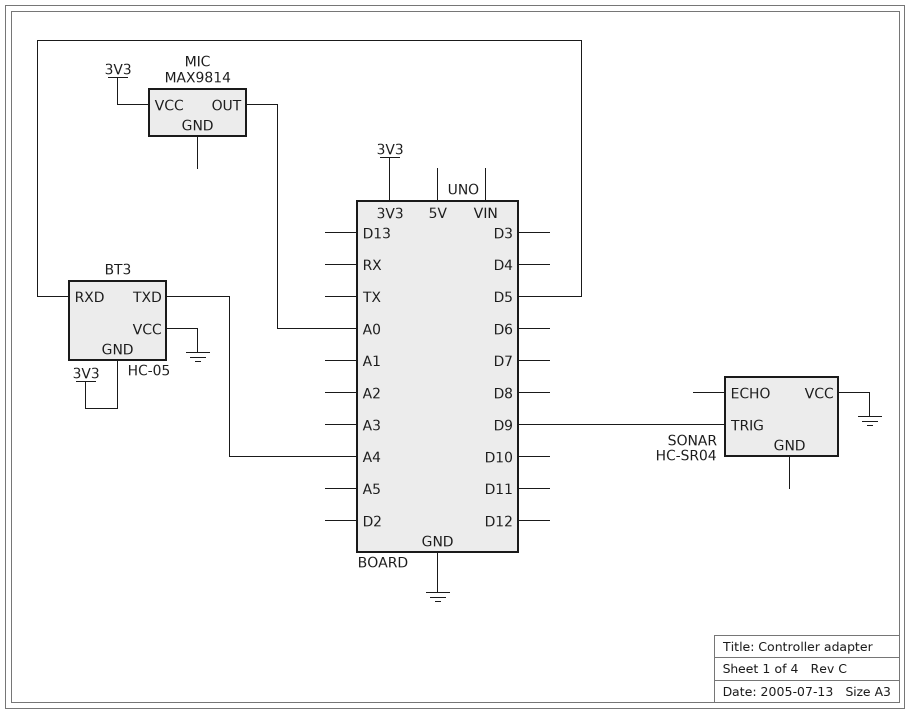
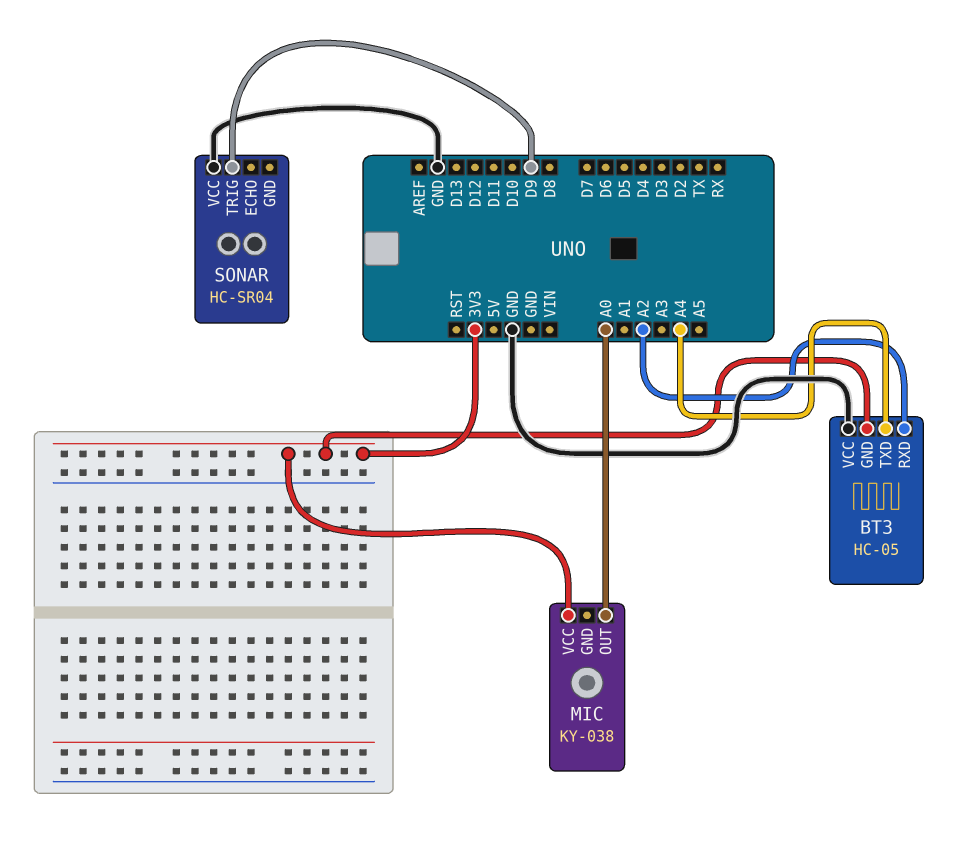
BT3 pin RXD: D5 -> A2
MIC: MAX9814 -> KY-038

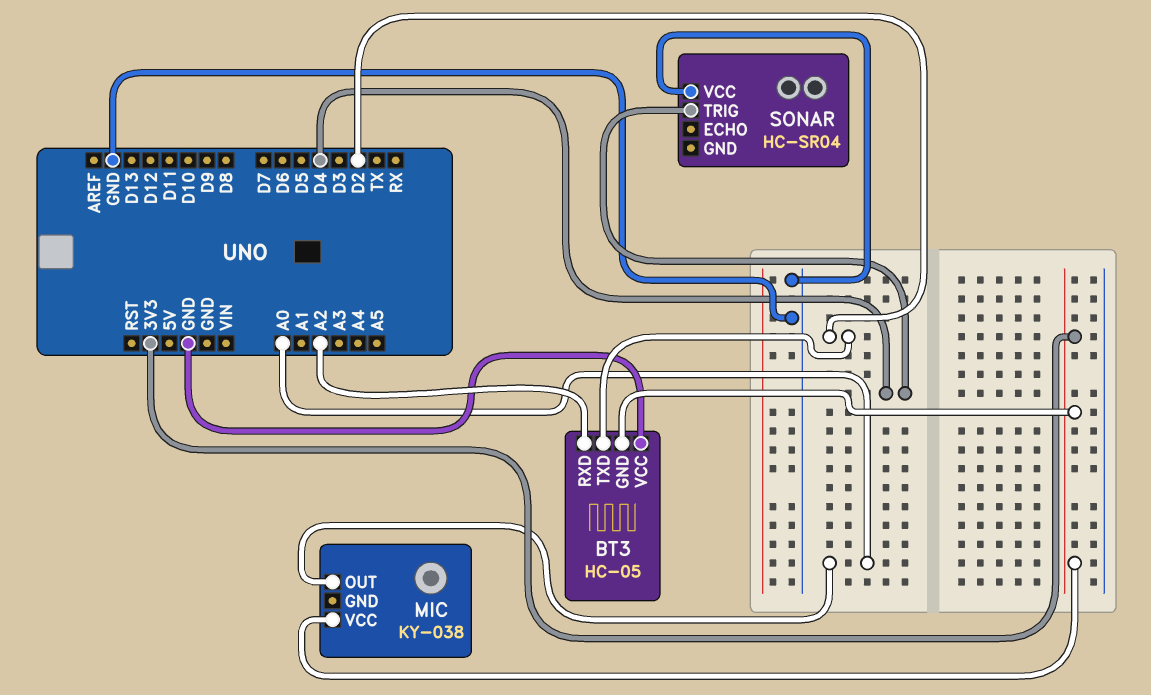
BT3 pin TXD: A4 -> D2
SONAR pin TRIG: D9 -> D4

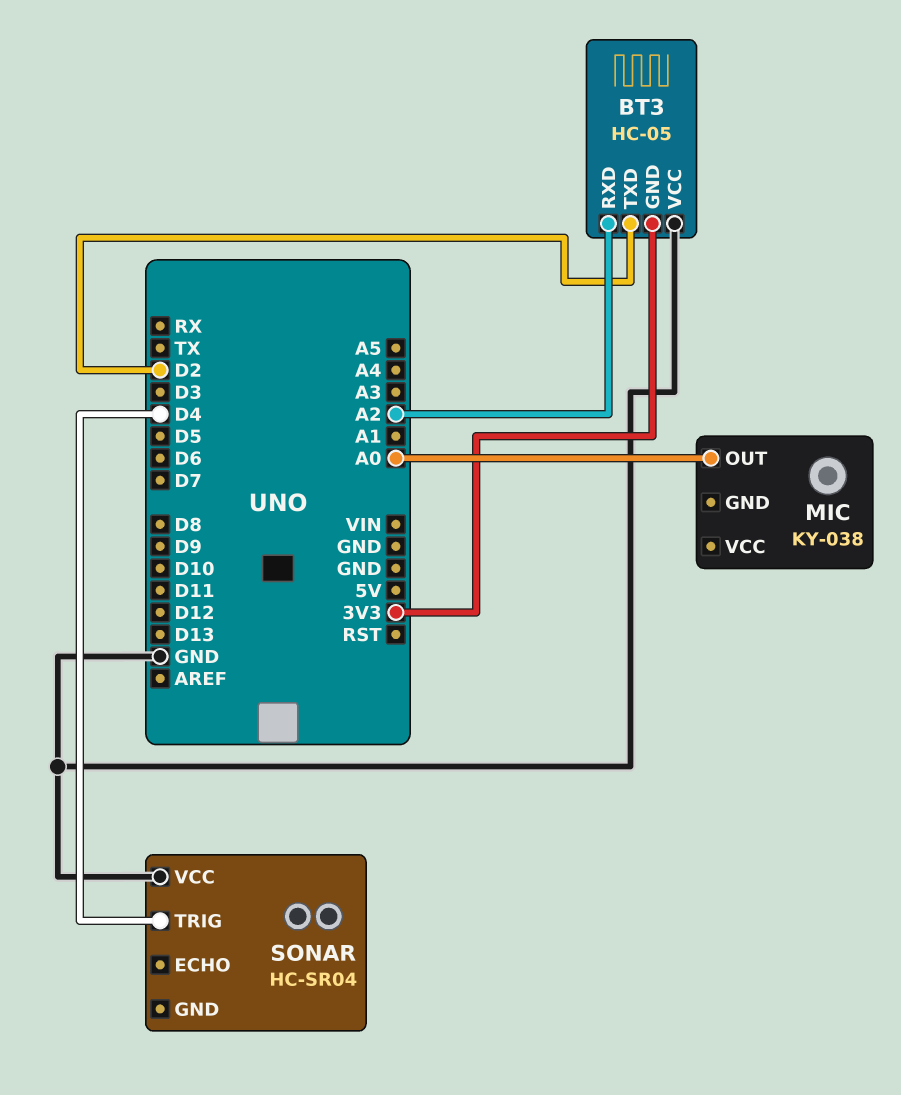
MIC pin VCC: 3V3 -> none

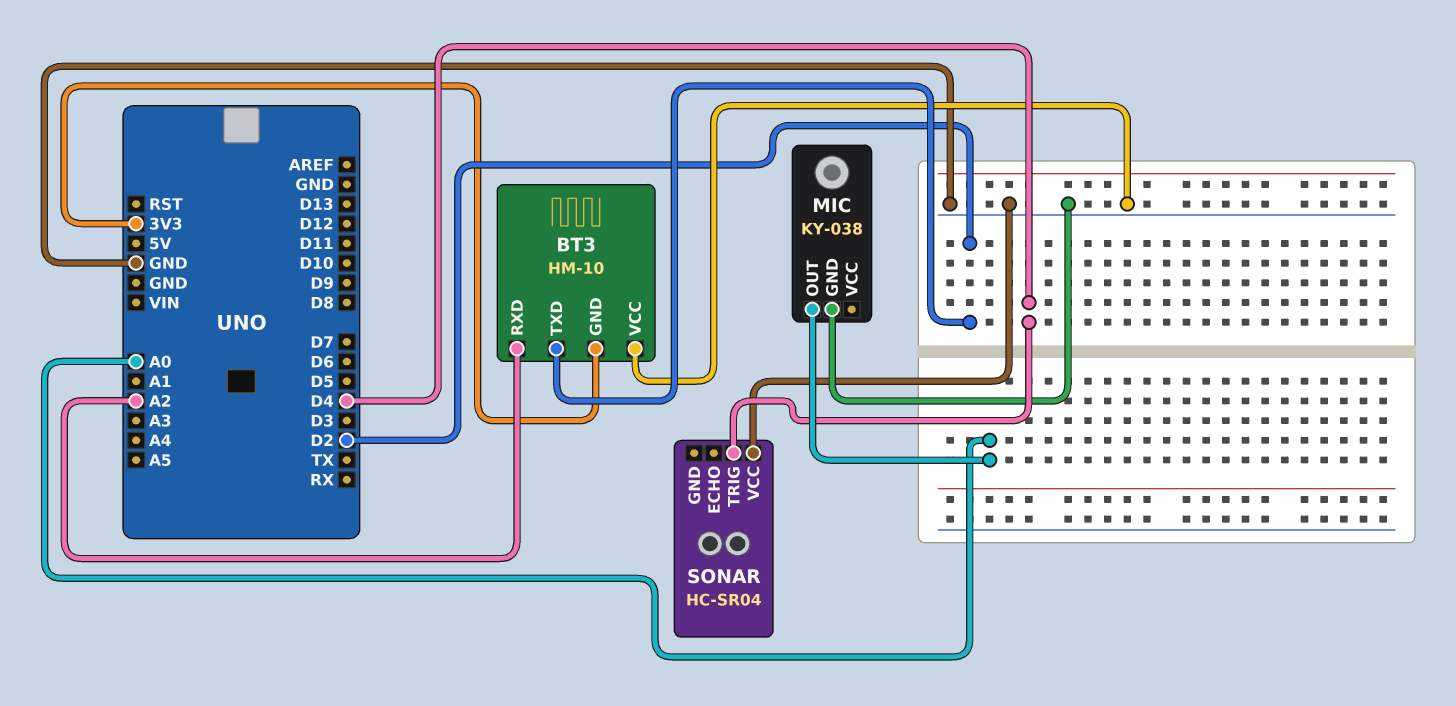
BT3: HC-05 -> HM-10
MIC pin GND: none -> GND

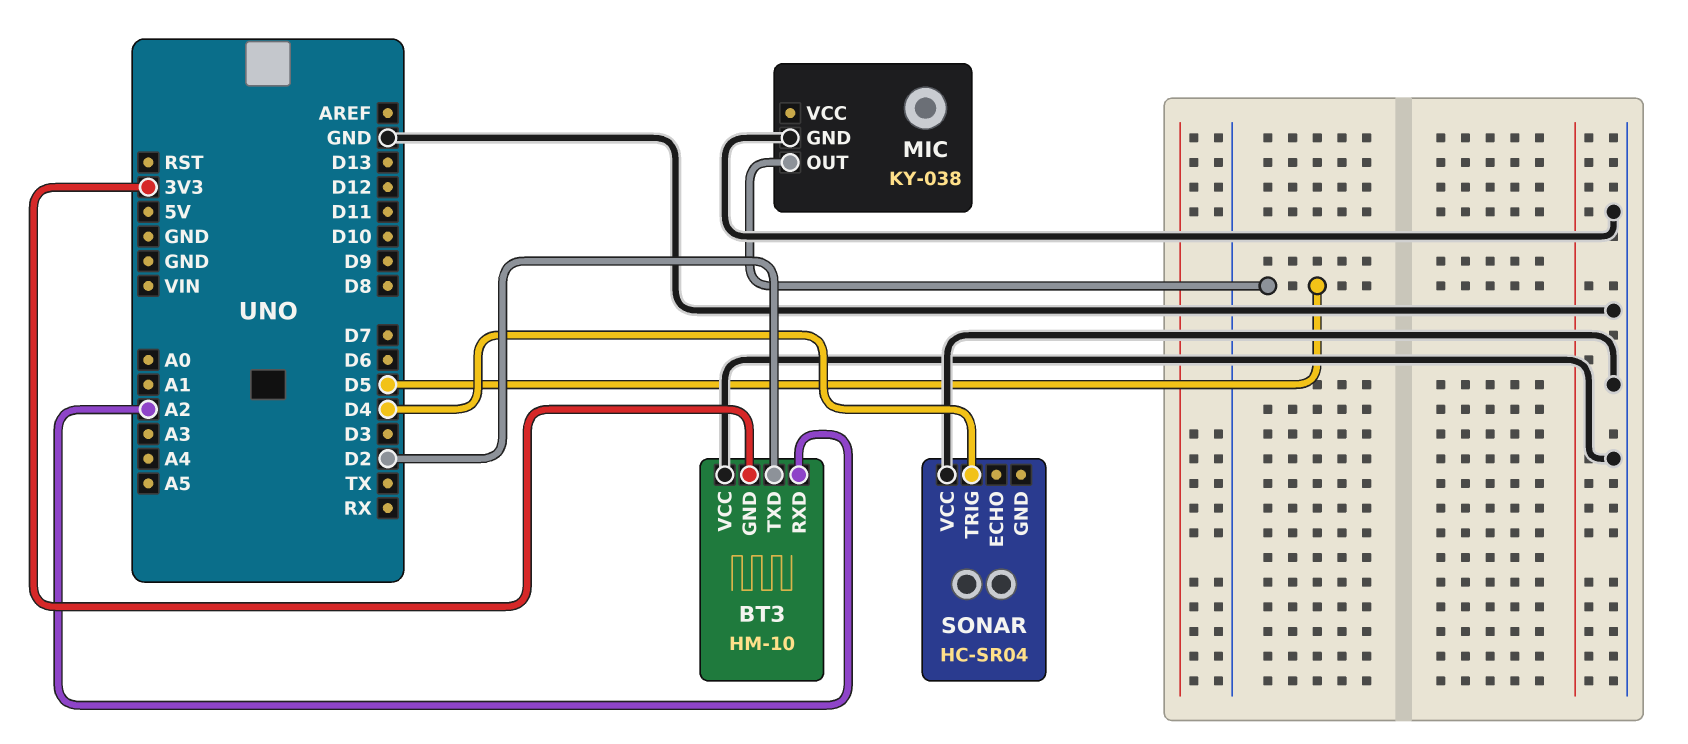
MIC pin OUT: A0 -> D5

